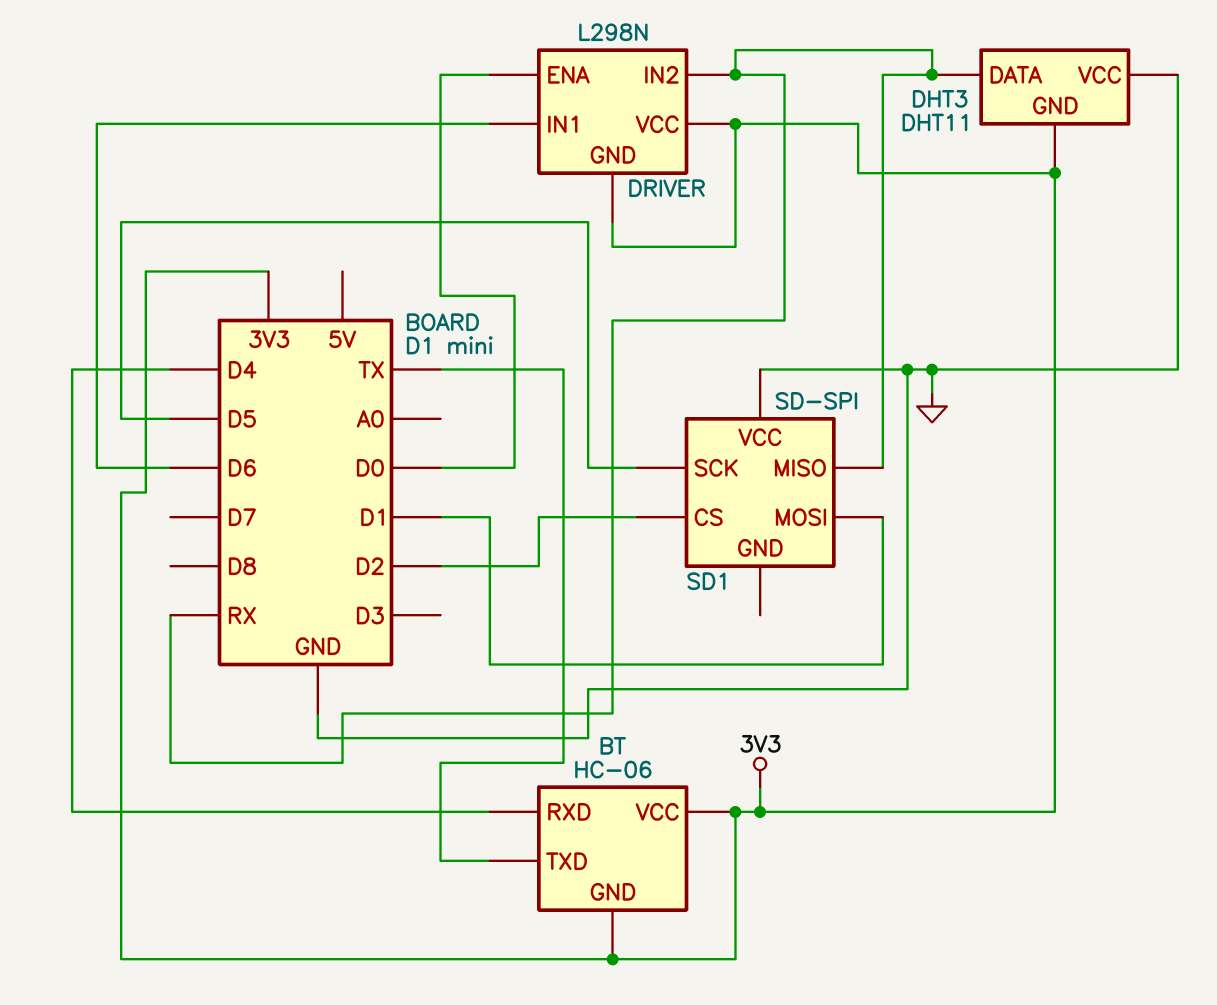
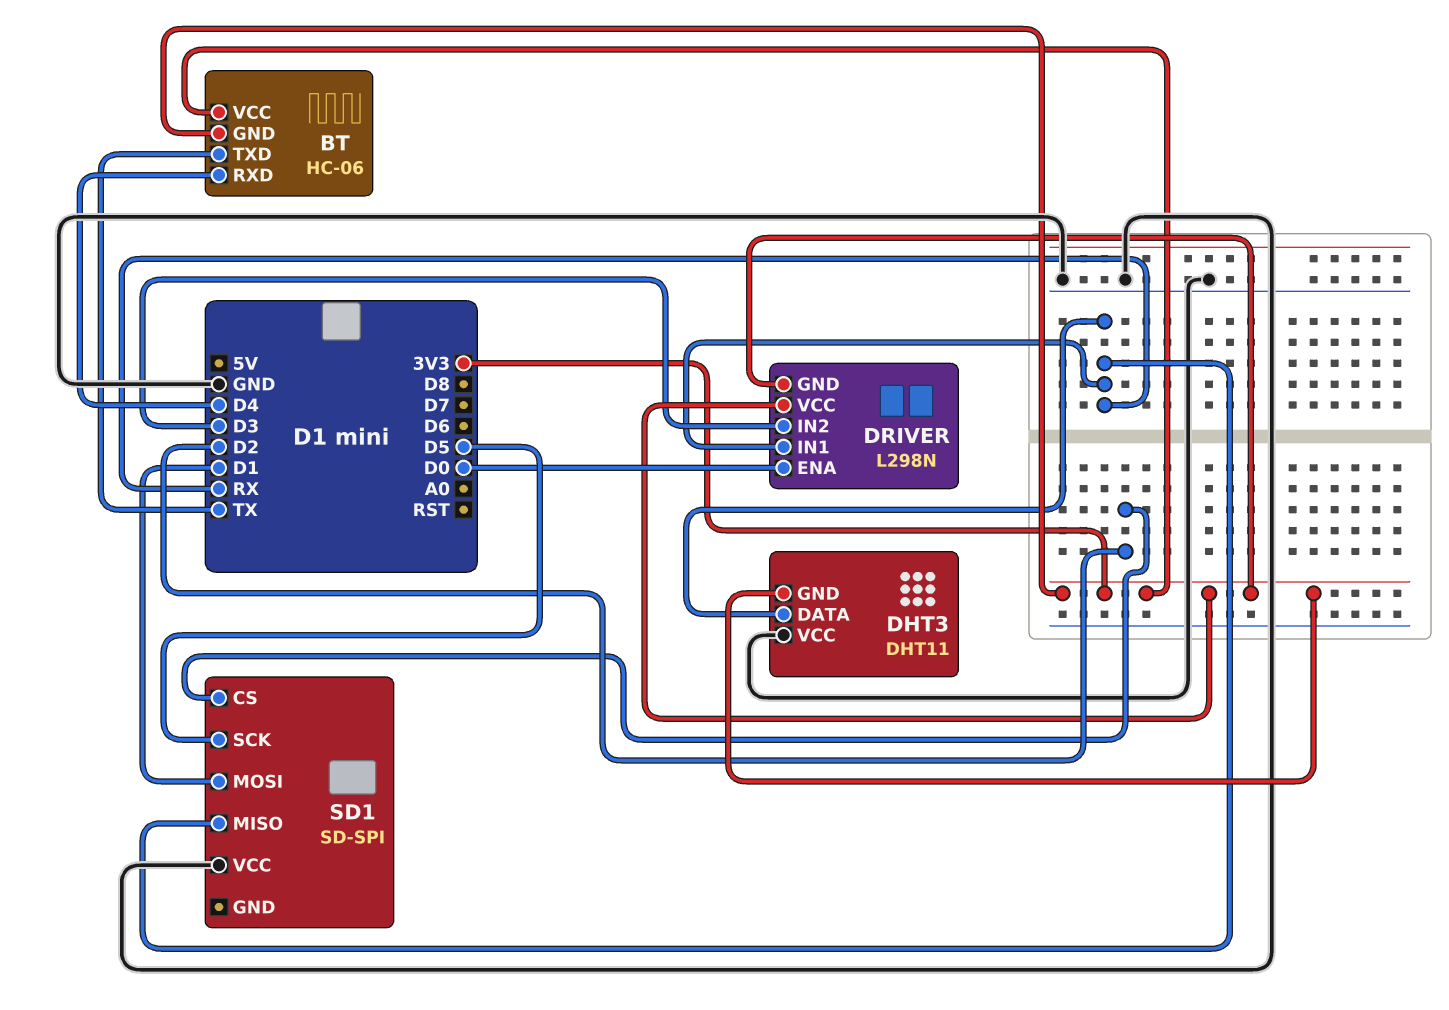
DRIVER pin IN1: D6 -> RX
DRIVER pin IN2: RX -> D3

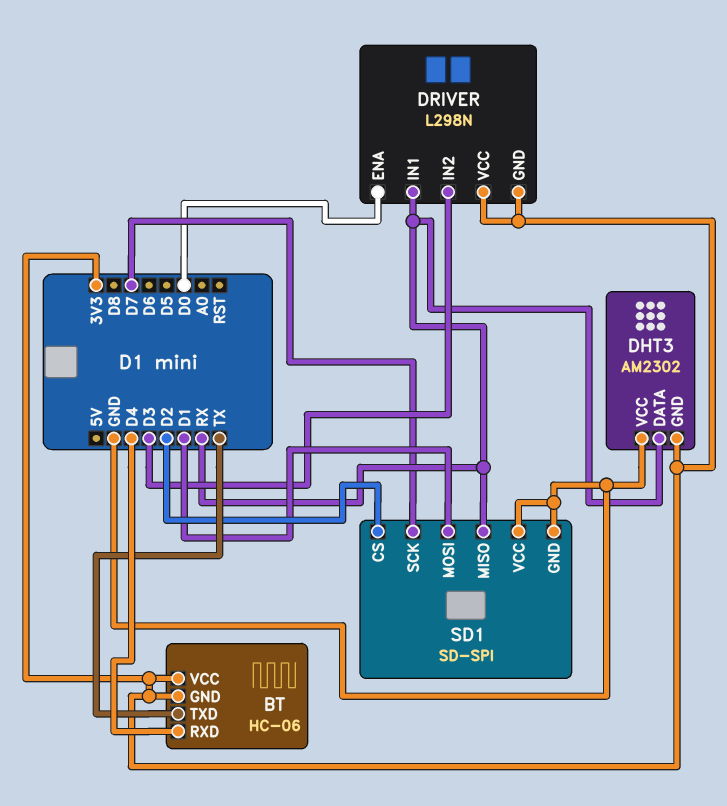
DHT3: DHT11 -> AM2302
SD1 pin GND: none -> GND
SD1 pin SCK: D5 -> D7

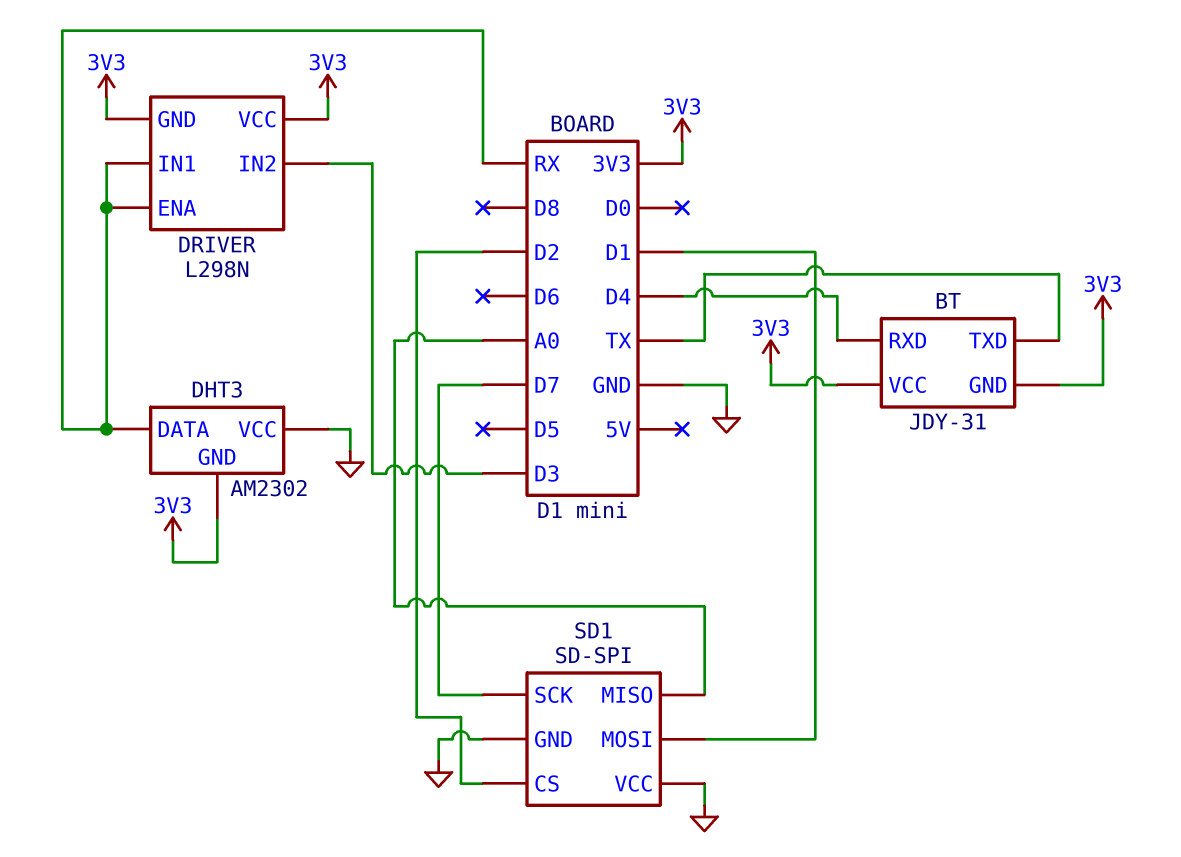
BT: HC-06 -> JDY-31
DRIVER pin ENA: D0 -> RX
SD1 pin MISO: RX -> A0

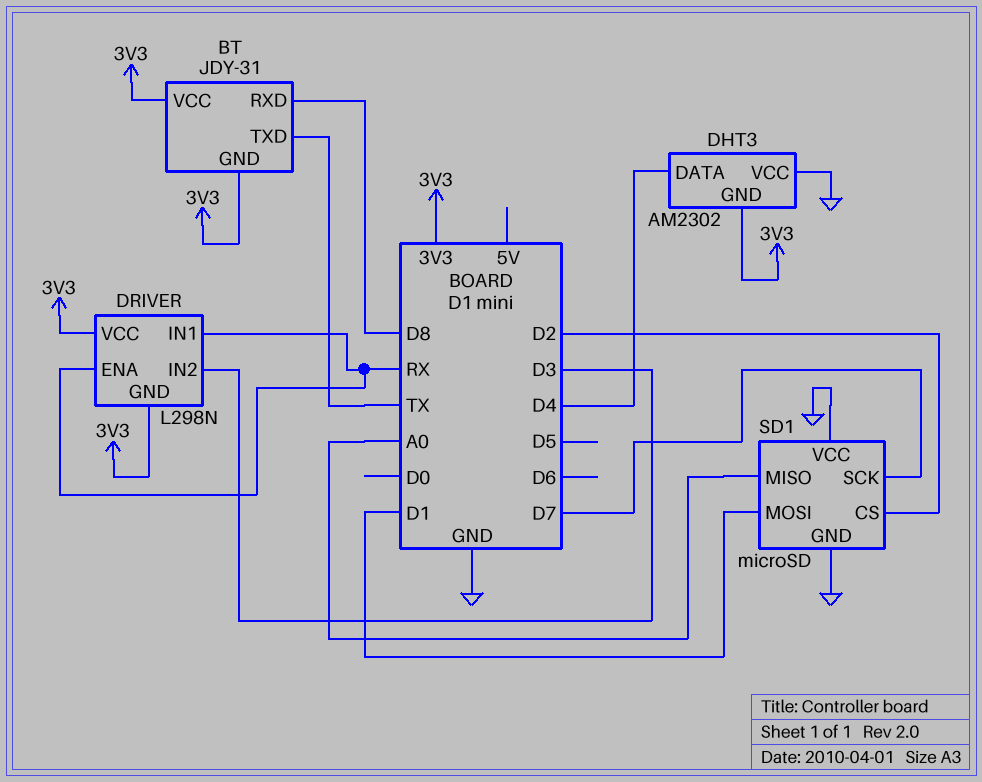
BT pin RXD: D4 -> D8
DHT3 pin DATA: RX -> D4
SD1: SD-SPI -> microSD

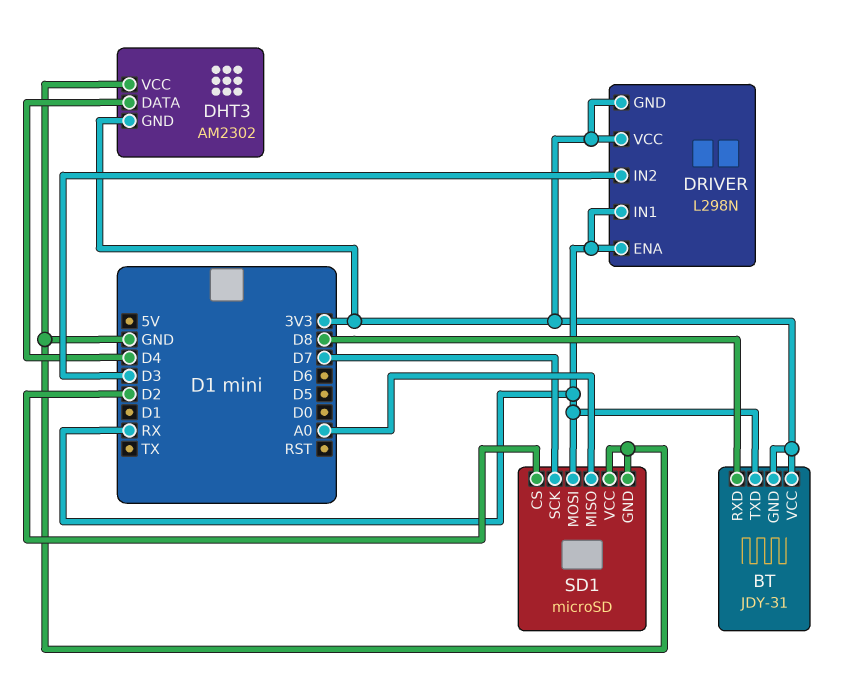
BT pin TXD: TX -> RX
SD1 pin MOSI: D1 -> RX

